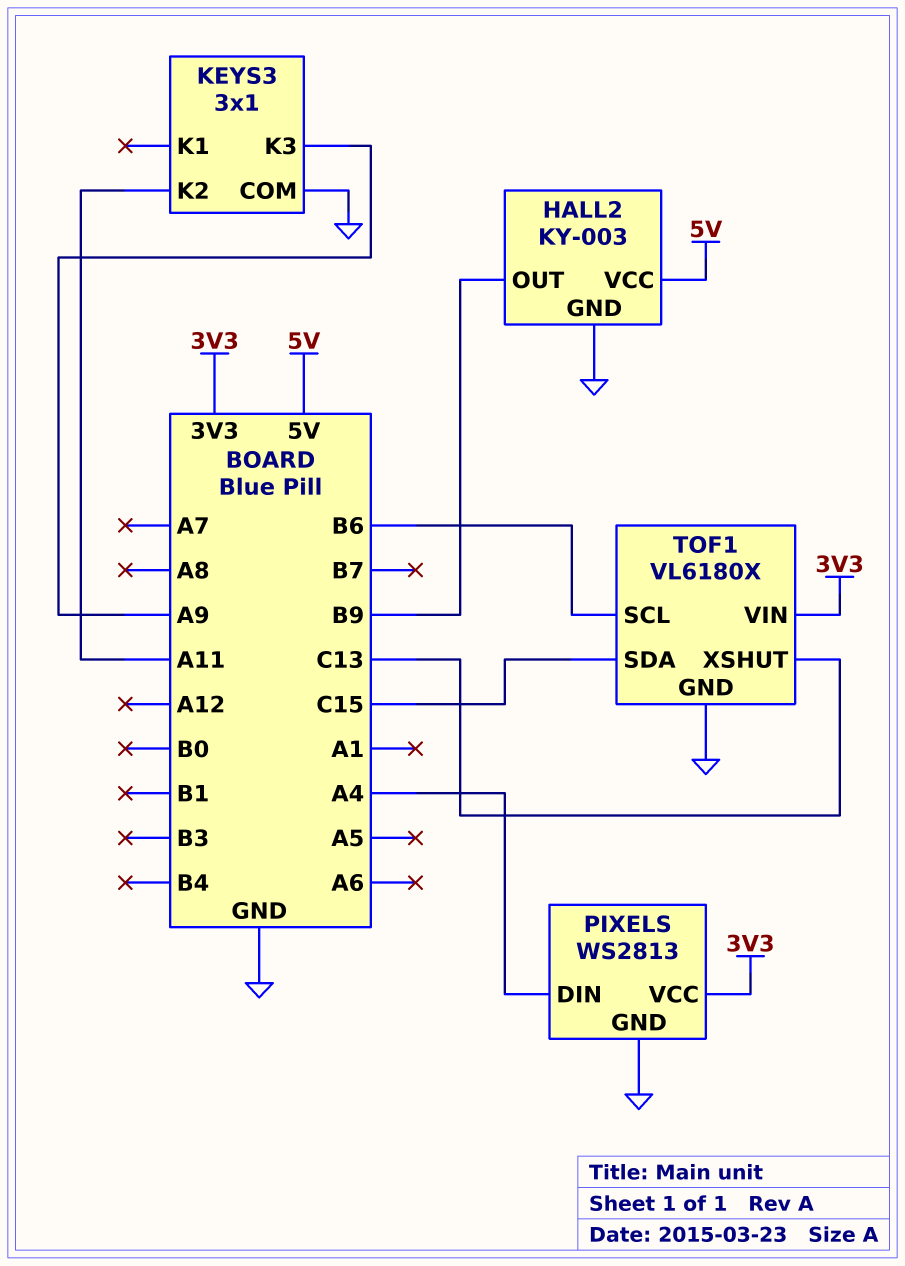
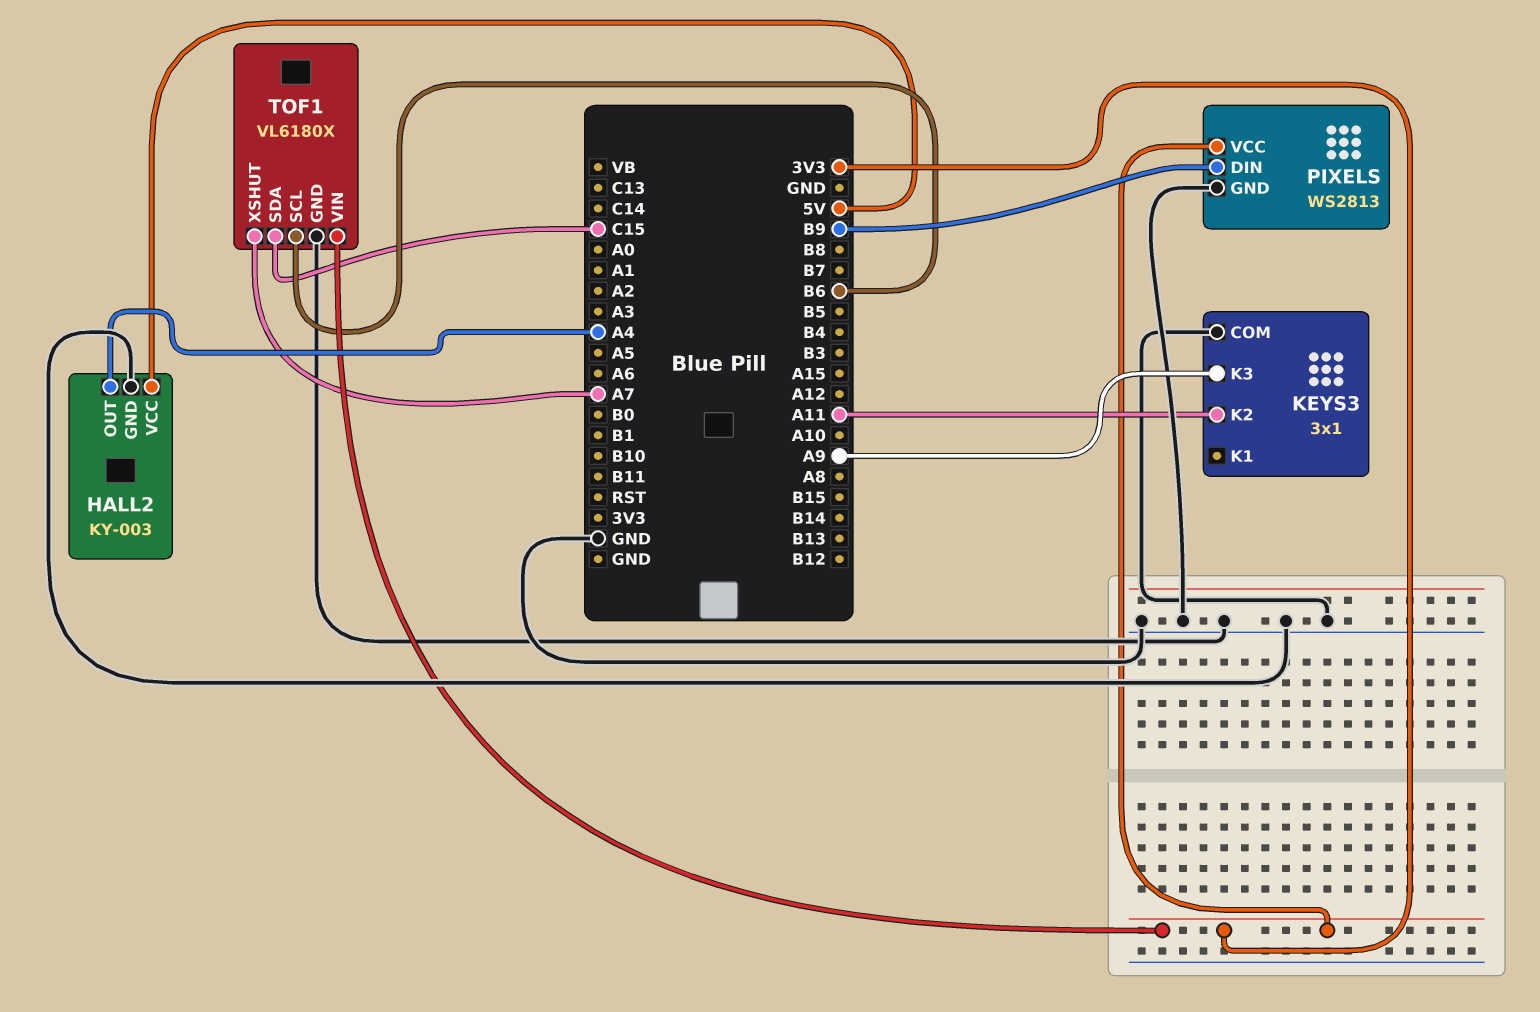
HALL2 pin OUT: B9 -> A4
PIXELS pin DIN: A4 -> B9
TOF1 pin XSHUT: C13 -> A7

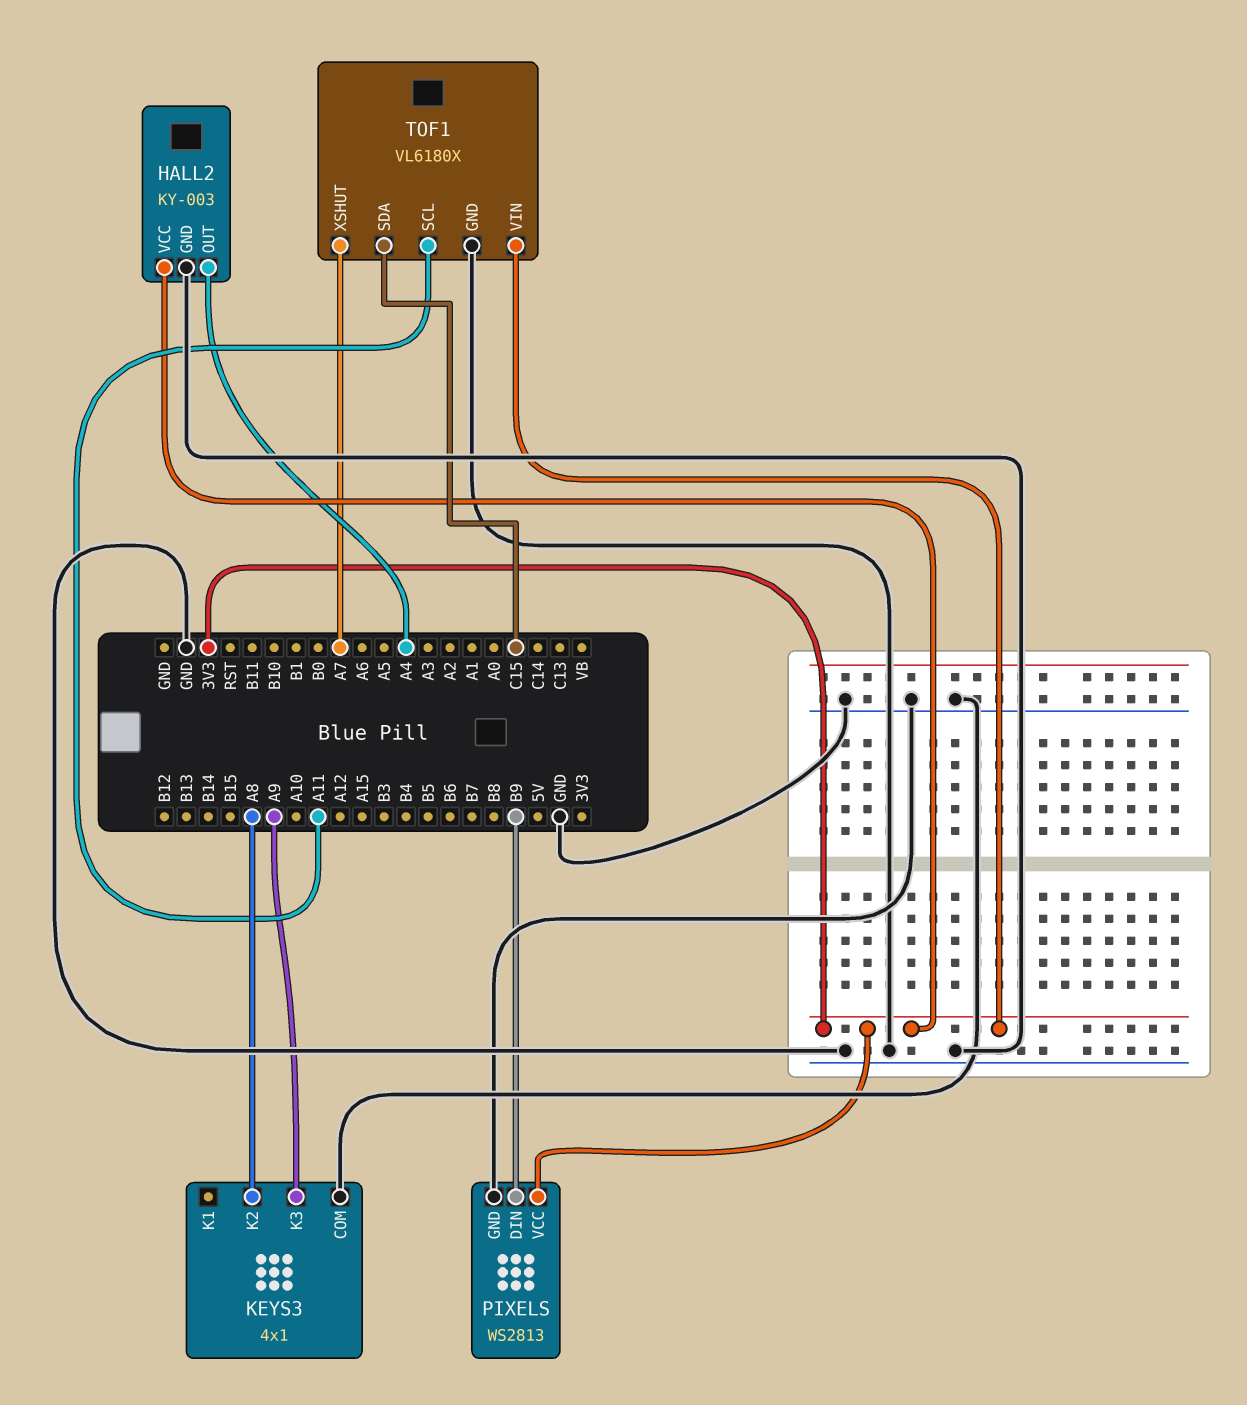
HALL2 pin VCC: 5V -> 3V3
KEYS3: 3x1 -> 4x1
KEYS3 pin K2: A11 -> A8
TOF1 pin SCL: B6 -> A11

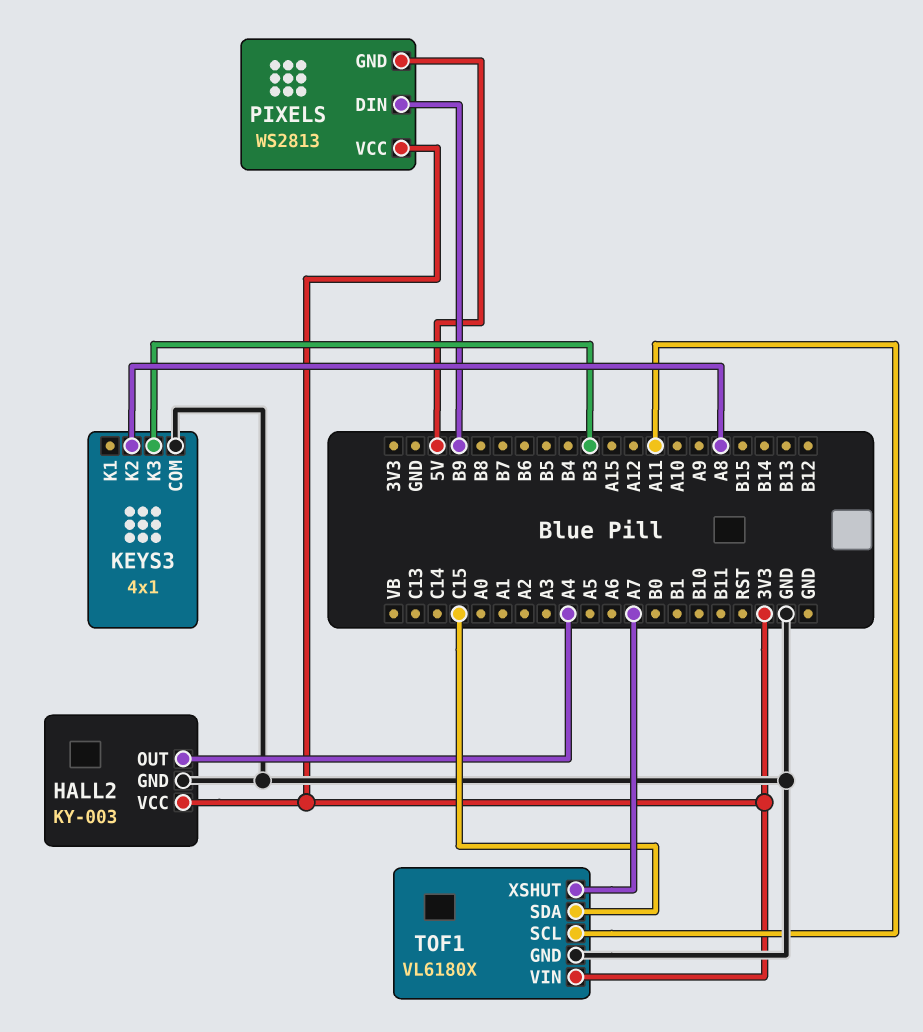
KEYS3 pin K3: A9 -> B3
PIXELS pin GND: GND -> 5V

